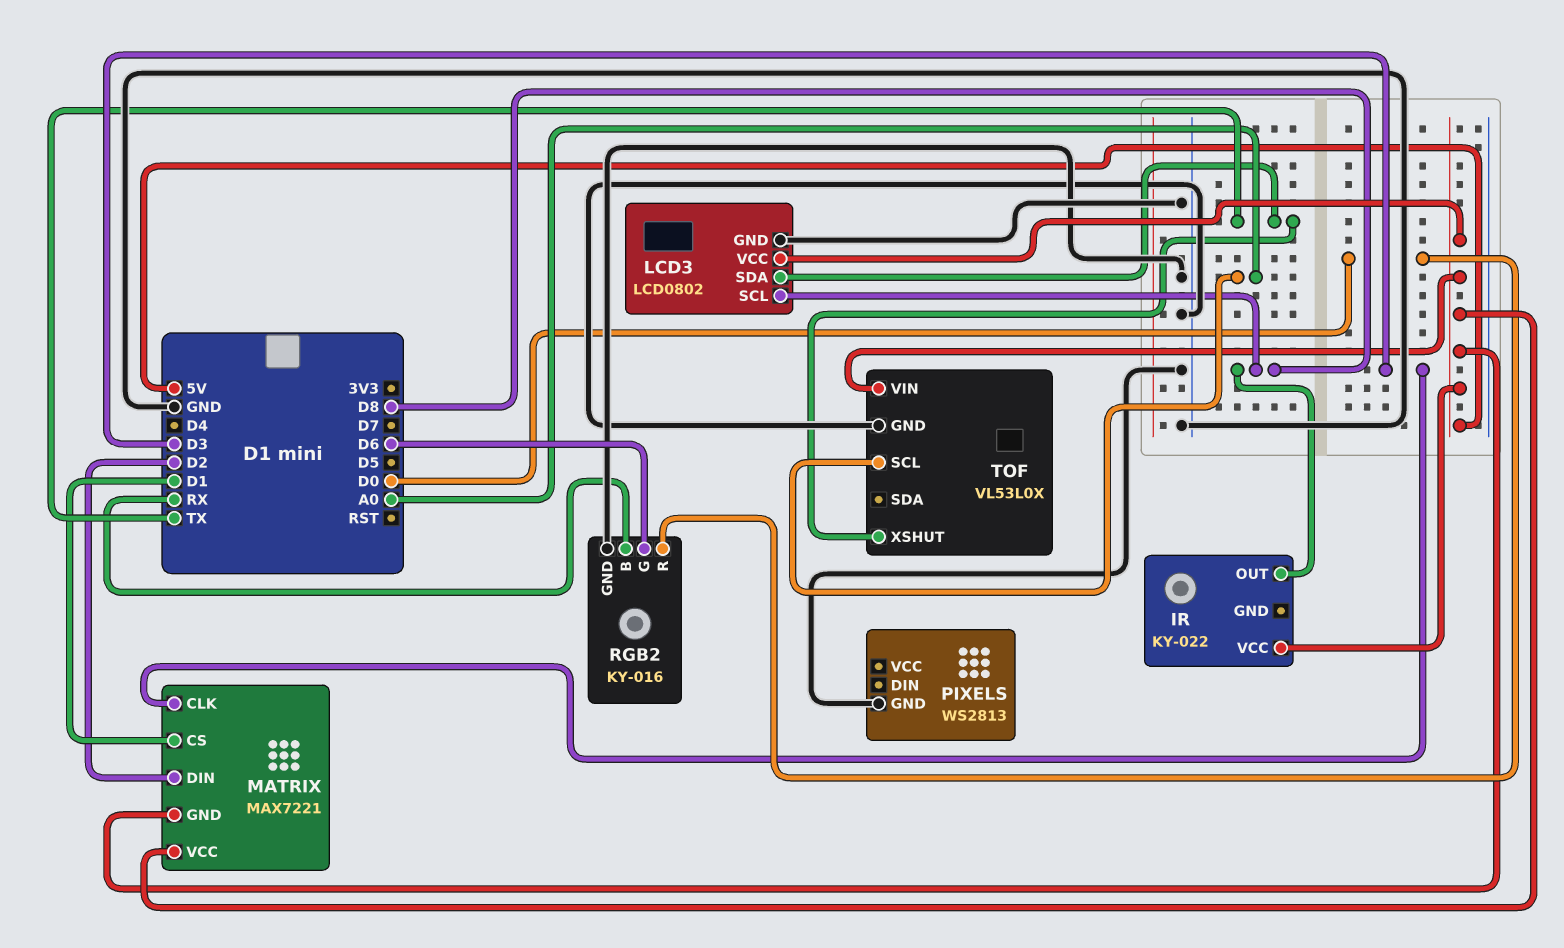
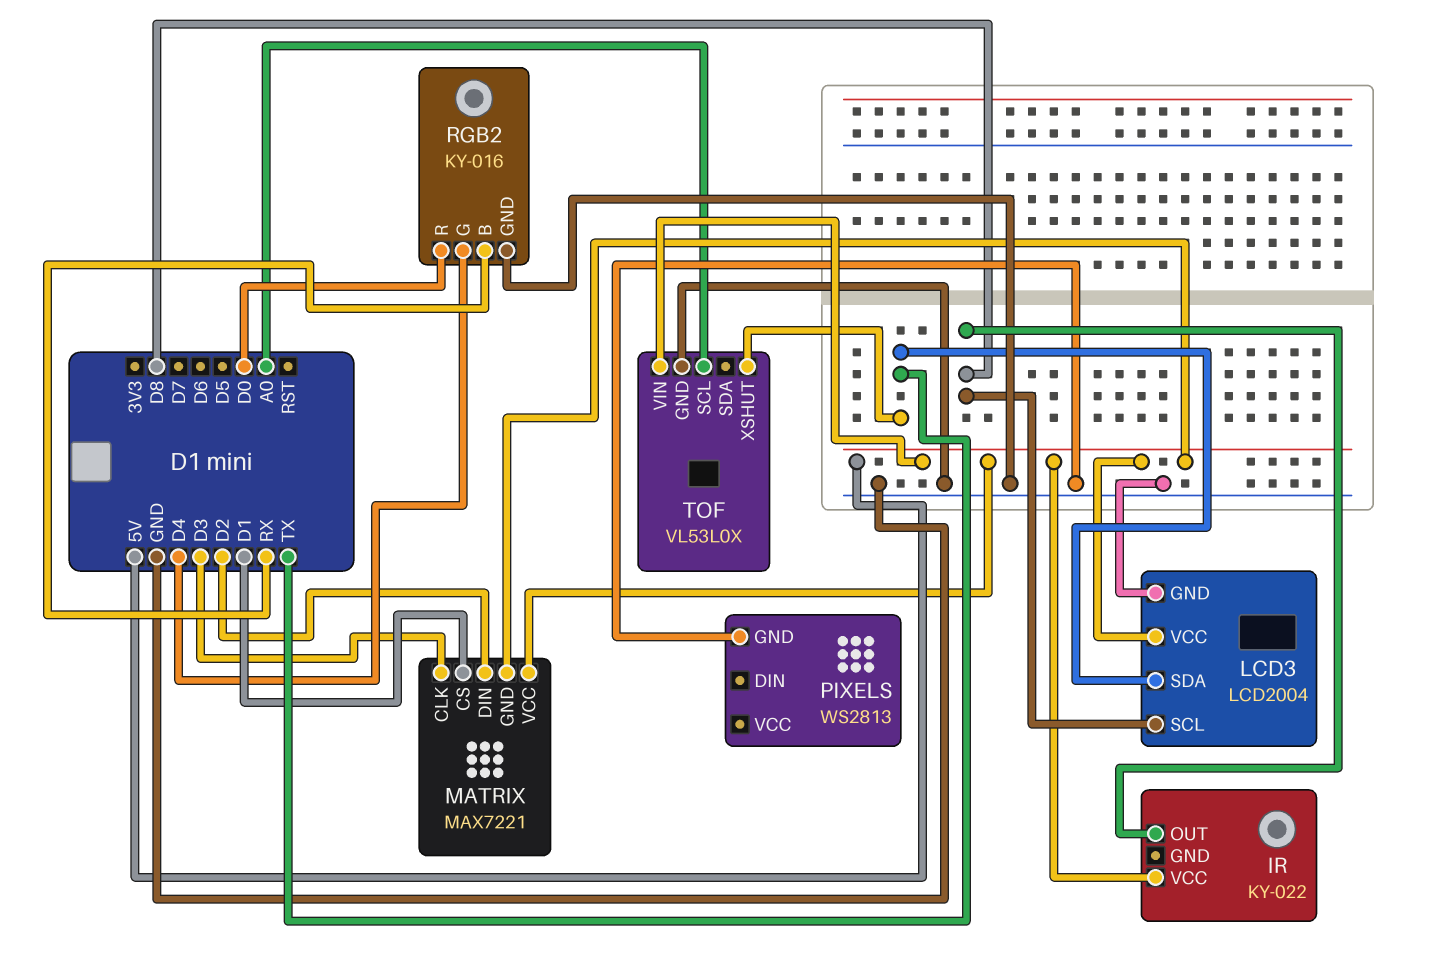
LCD3: LCD0802 -> LCD2004
RGB2 pin G: D6 -> D4

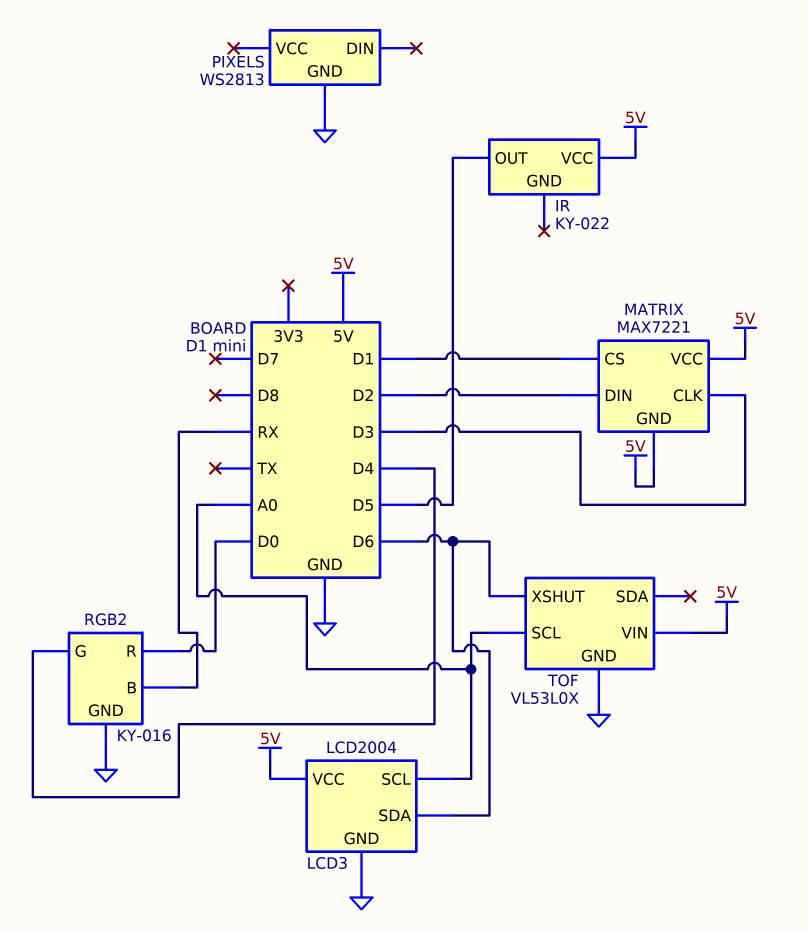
IR pin OUT: D8 -> D5
LCD3 pin SCL: D8 -> A0
LCD3 pin SDA: TX -> D6
TOF pin XSHUT: TX -> D6

